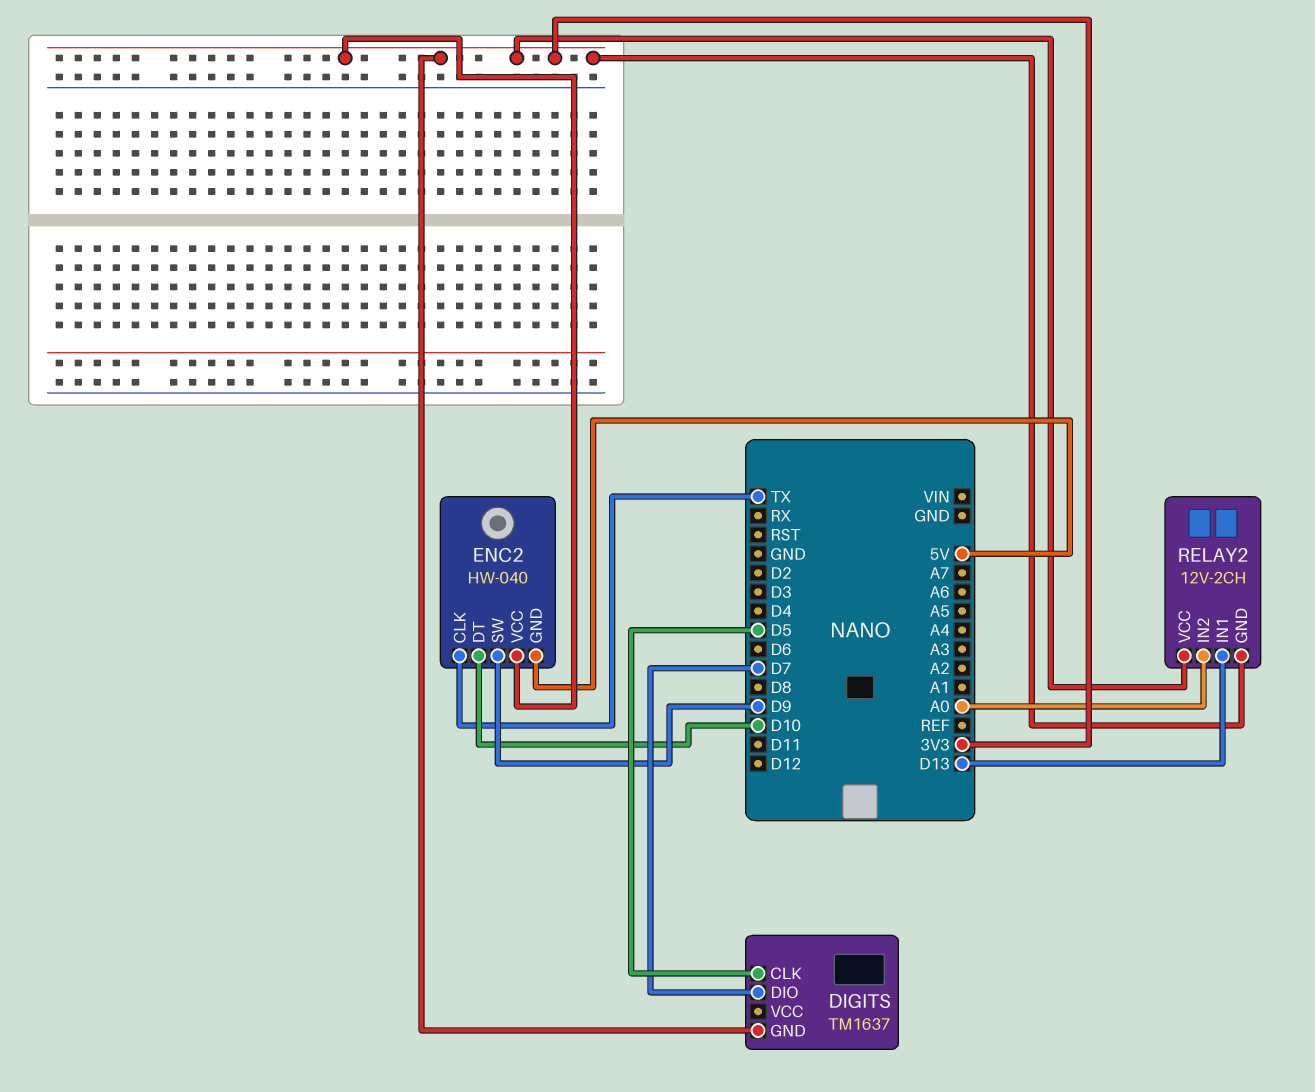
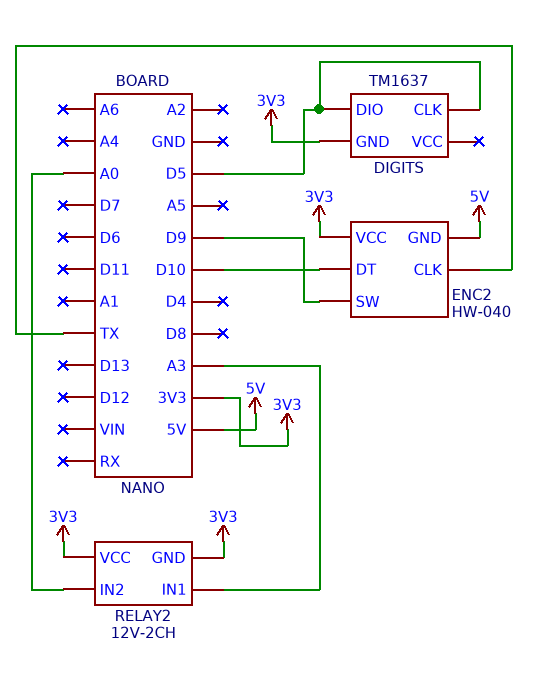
DIGITS pin DIO: D7 -> D5
RELAY2 pin IN1: D13 -> A3

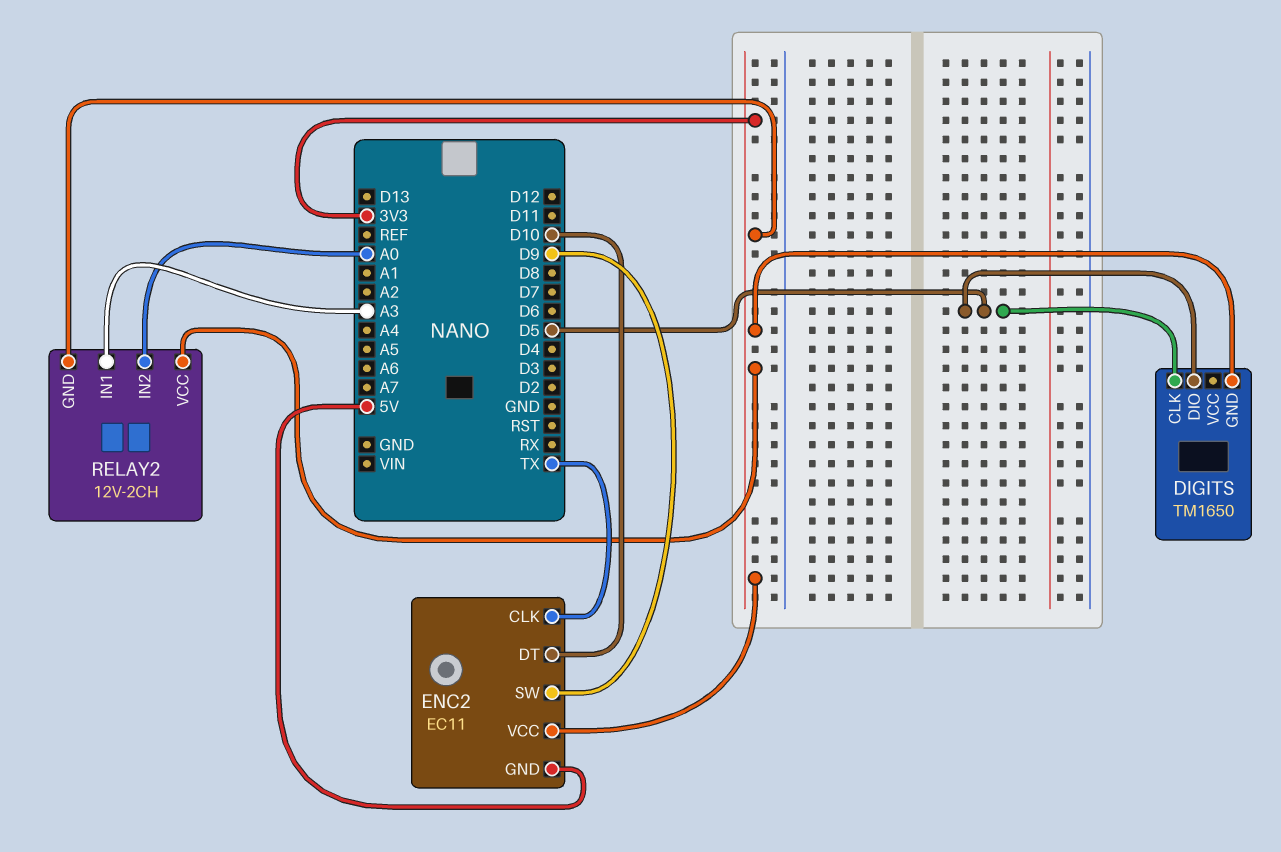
DIGITS: TM1637 -> TM1650
ENC2: HW-040 -> EC11

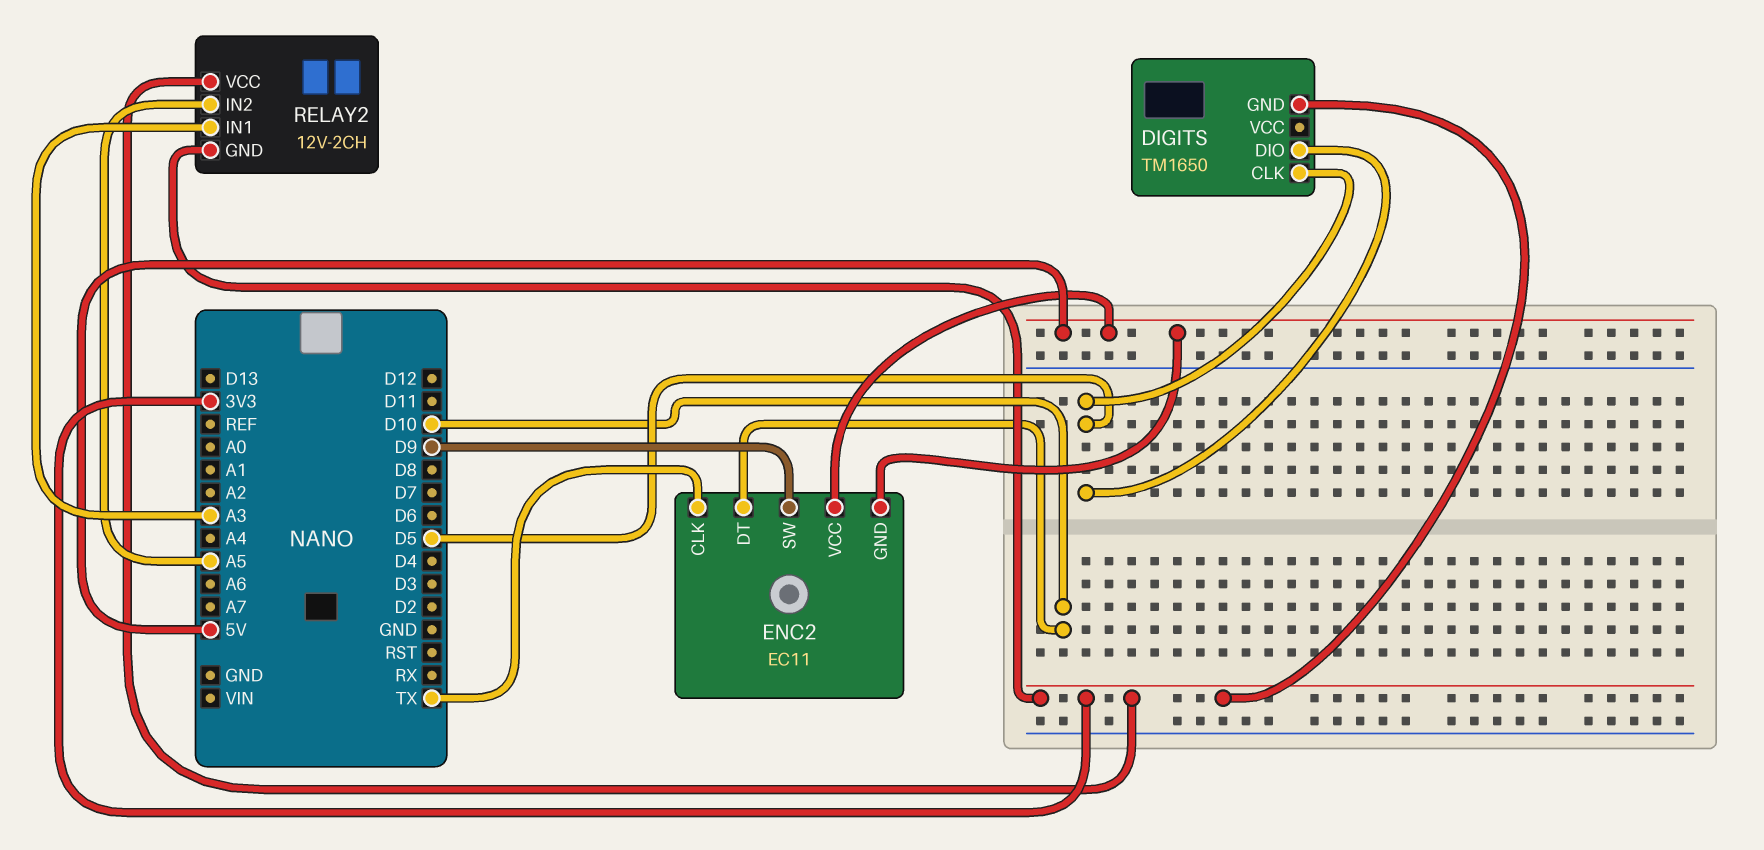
ENC2 pin VCC: 3V3 -> 5V
RELAY2 pin IN2: A0 -> A5

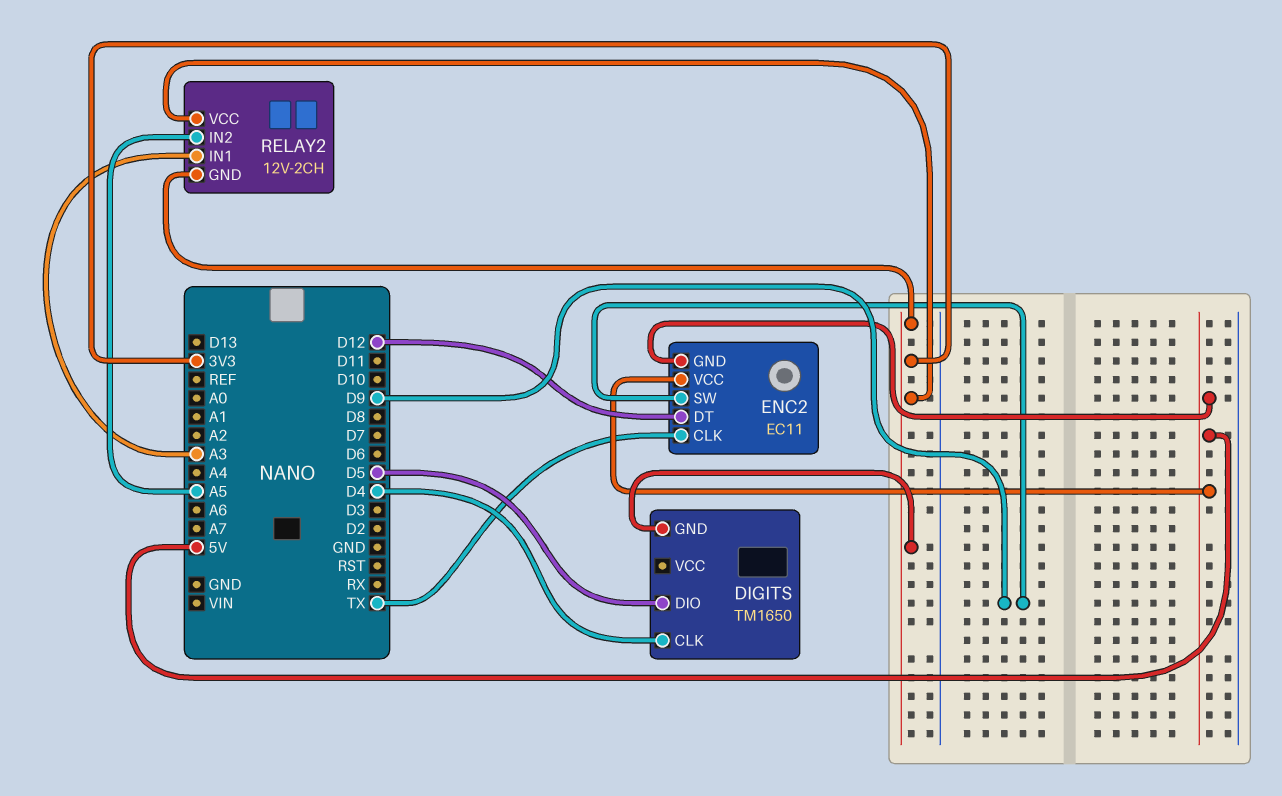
DIGITS pin CLK: D5 -> D4
ENC2 pin DT: D10 -> D12

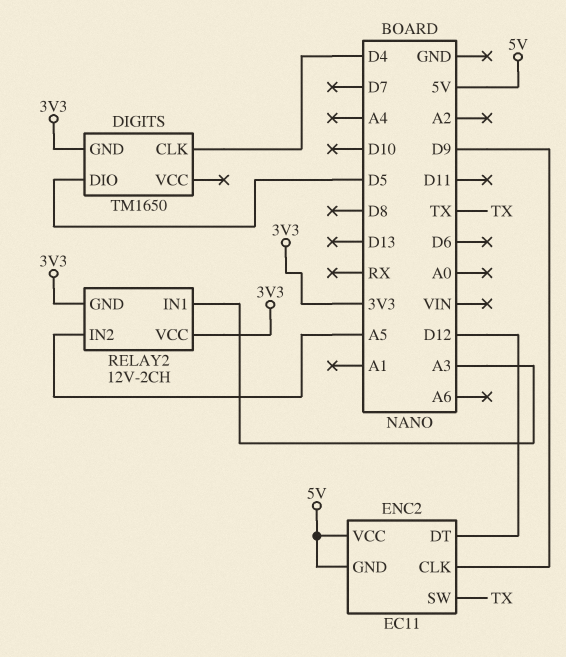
ENC2 pin CLK: TX -> D9
ENC2 pin SW: D9 -> TX

